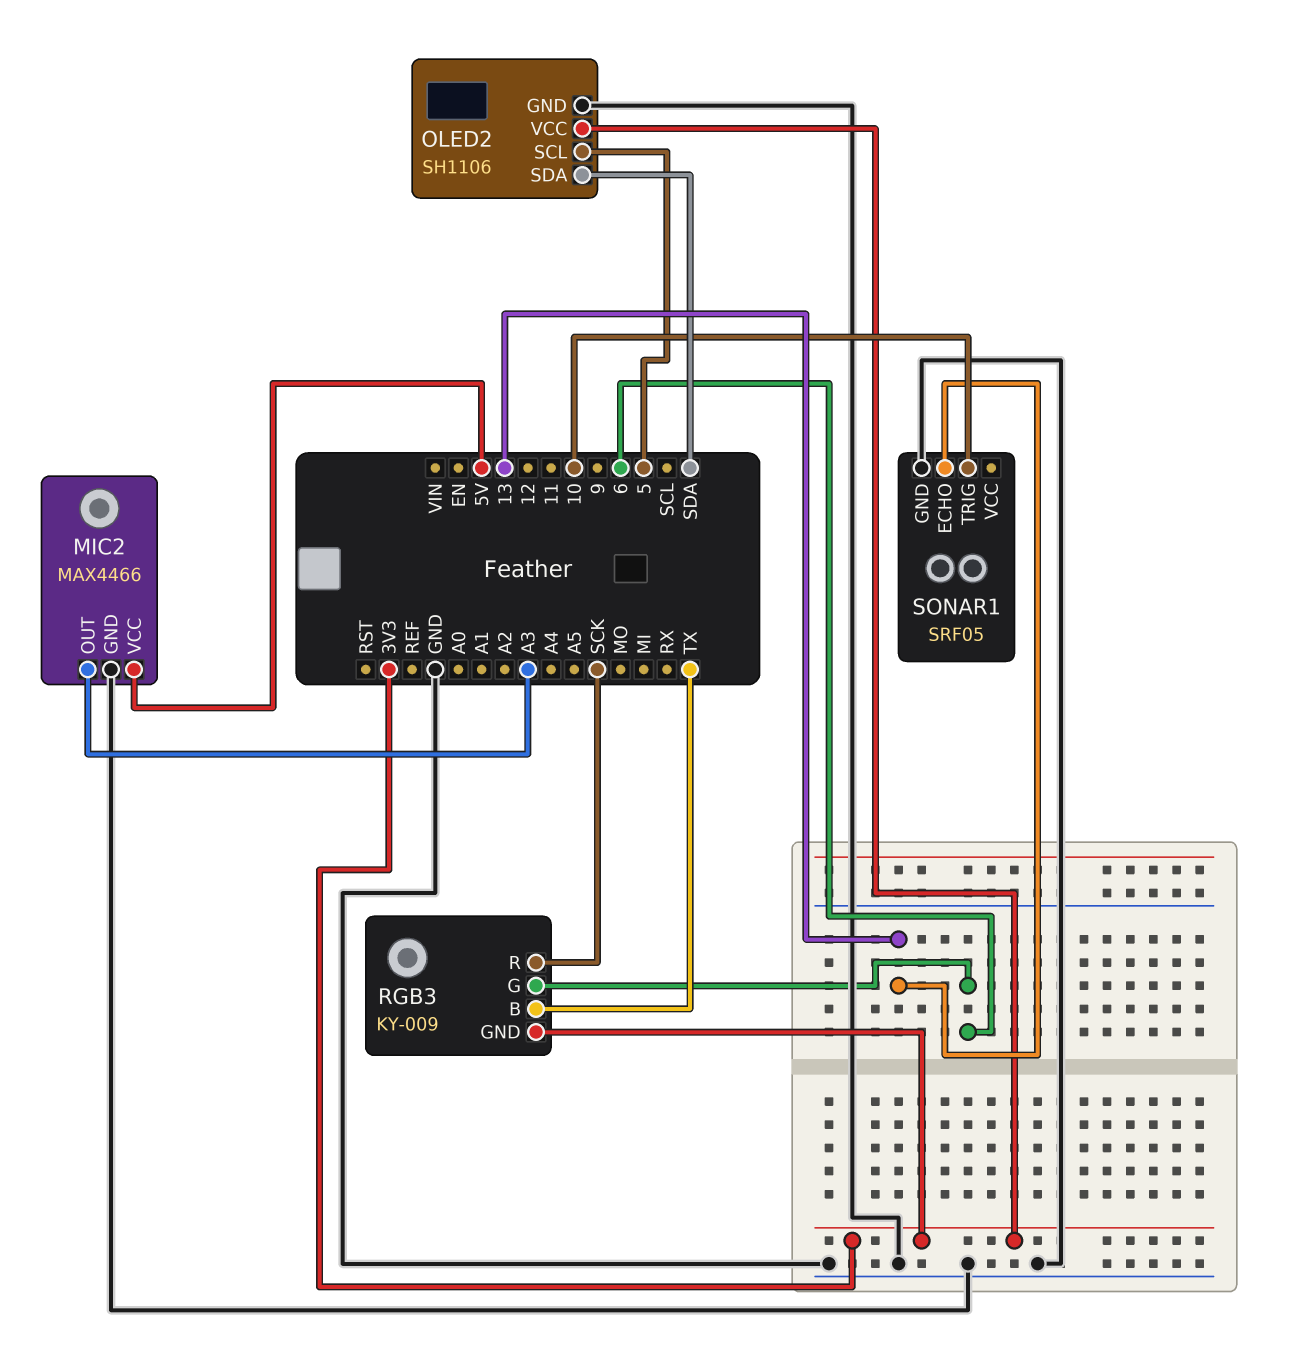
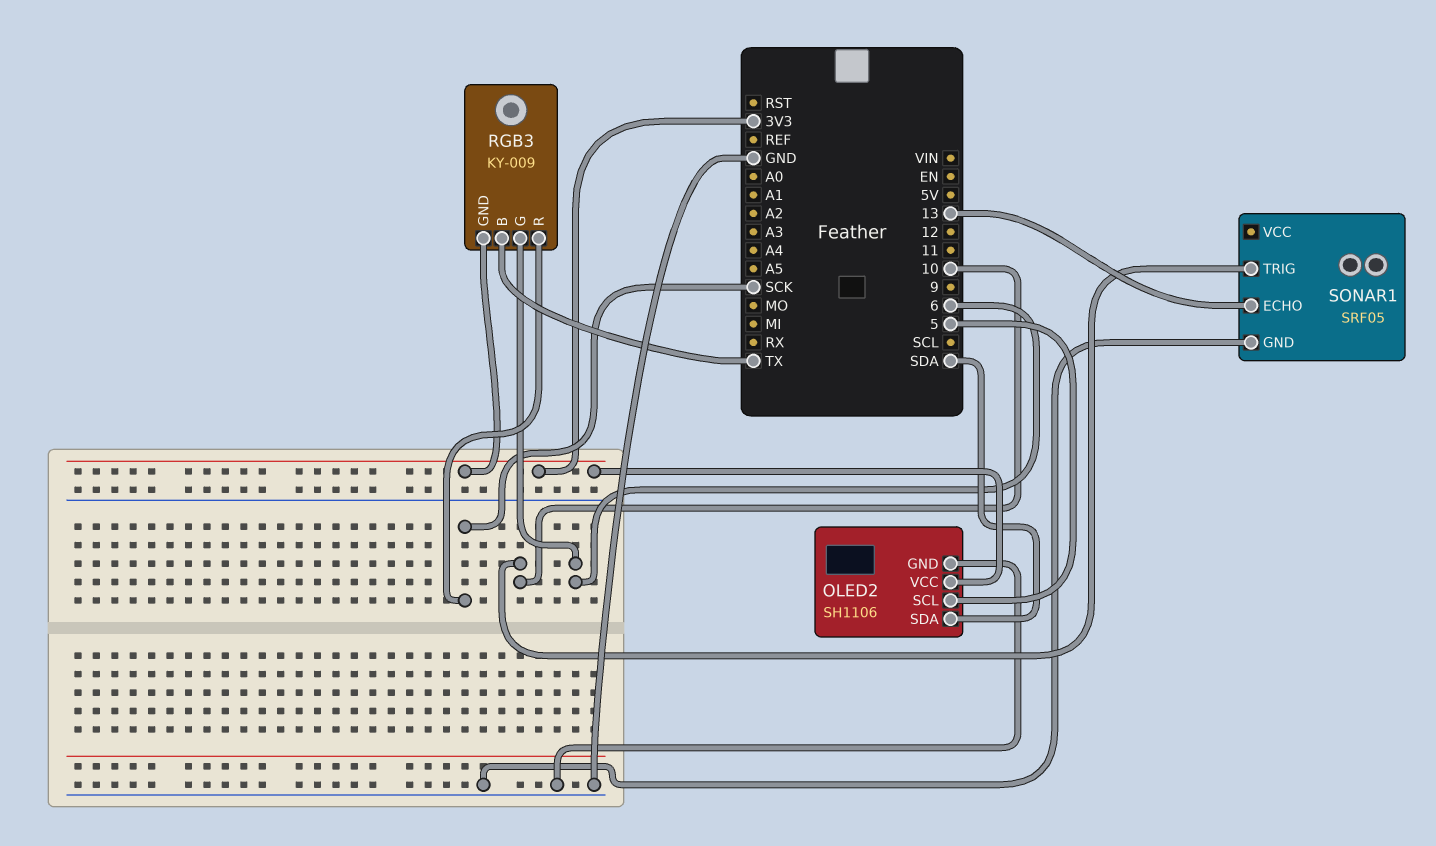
MIC2: MAX4466 -> none
MIC2 pin GND: GND -> none
MIC2 pin OUT: A3 -> none
MIC2 pin VCC: 5V -> none

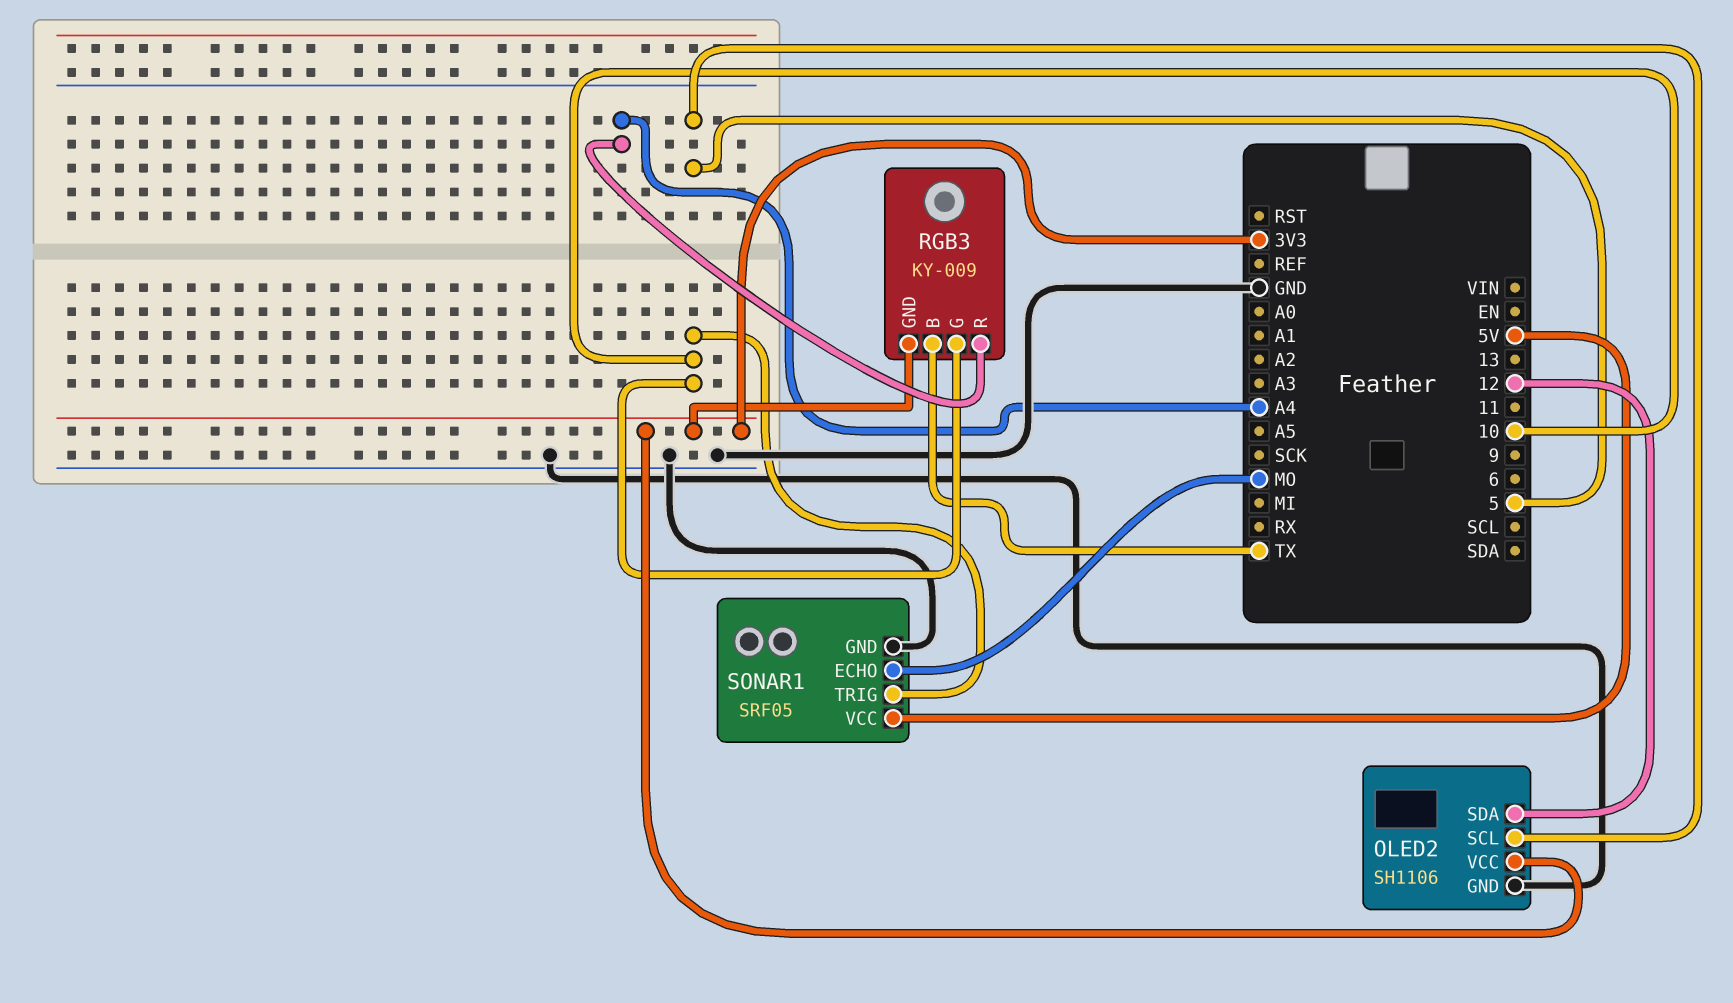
OLED2 pin SDA: SDA -> 12
RGB3 pin G: 6 -> 10
RGB3 pin R: SCK -> A4
SONAR1 pin ECHO: 13 -> MO
SONAR1 pin VCC: none -> 5V

